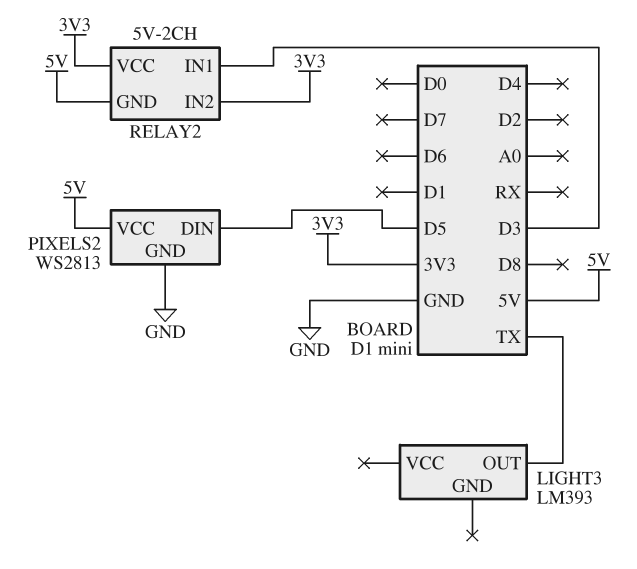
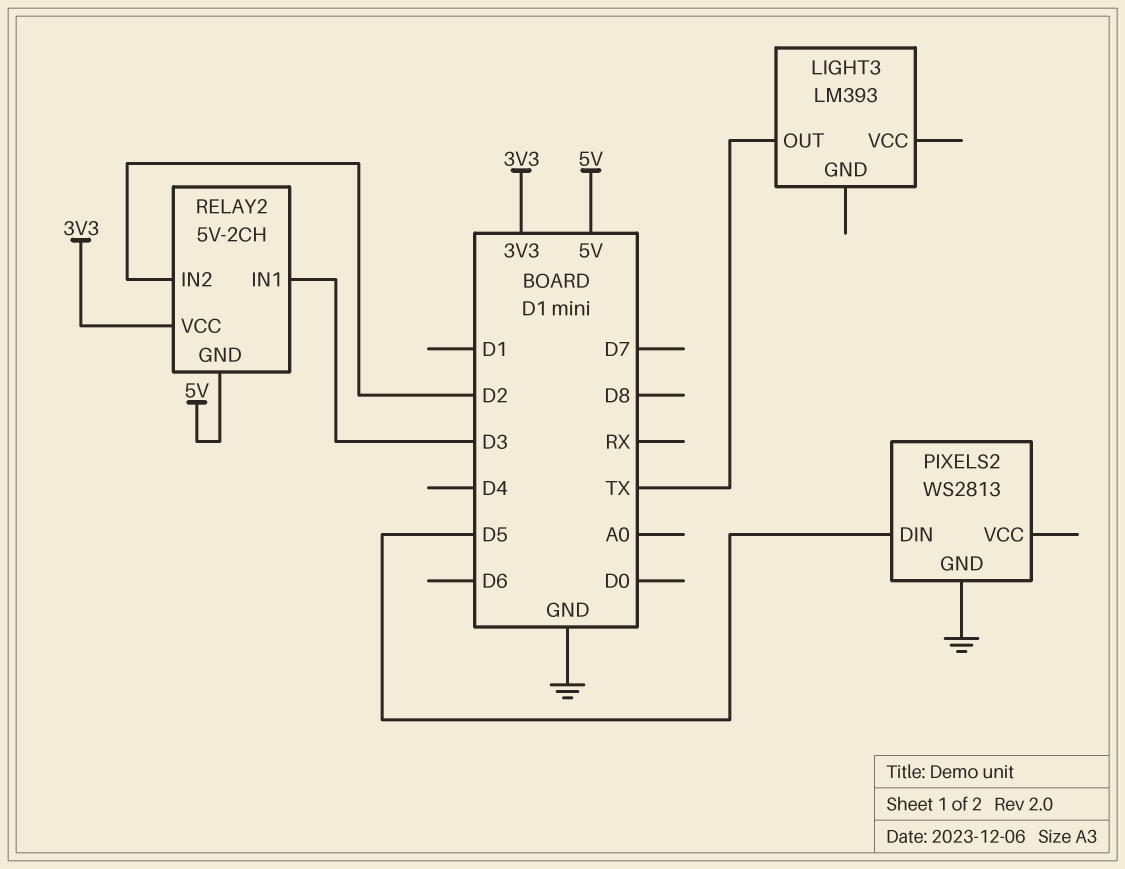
PIXELS2 pin VCC: 5V -> none
RELAY2 pin IN2: 3V3 -> D2

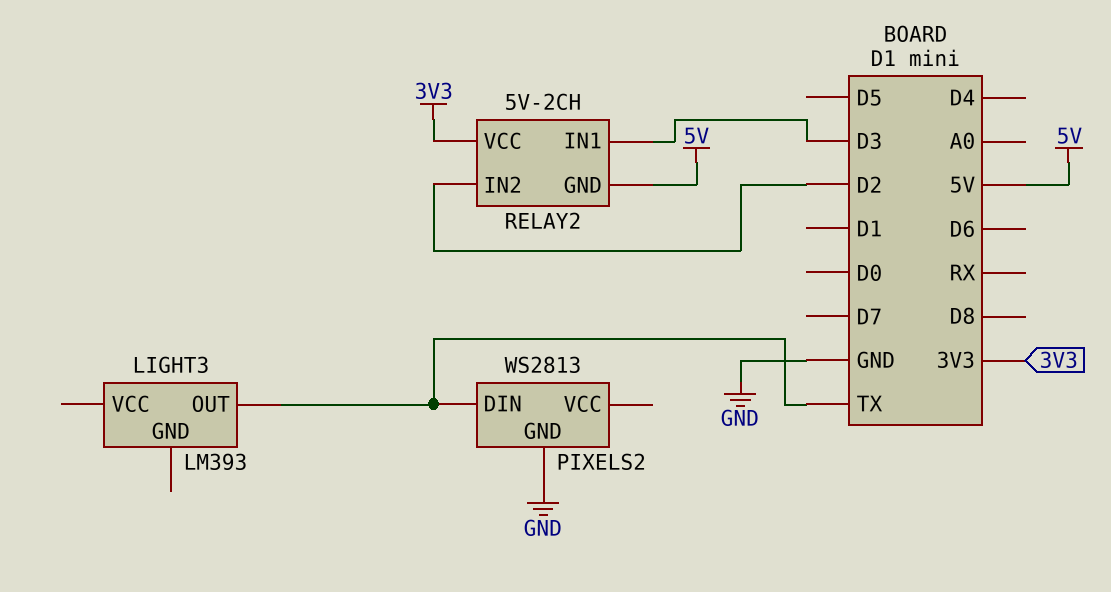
PIXELS2 pin DIN: D5 -> TX

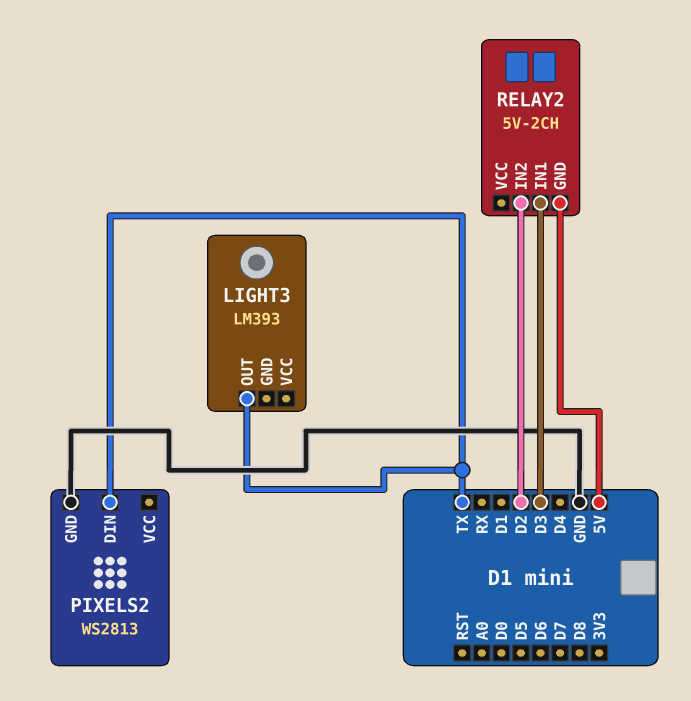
RELAY2 pin VCC: 3V3 -> none

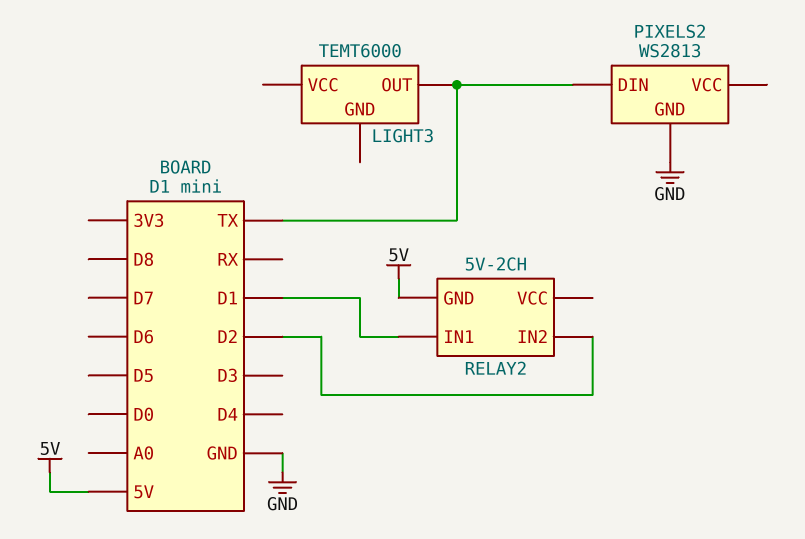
LIGHT3: LM393 -> TEMT6000
RELAY2 pin IN1: D3 -> D1

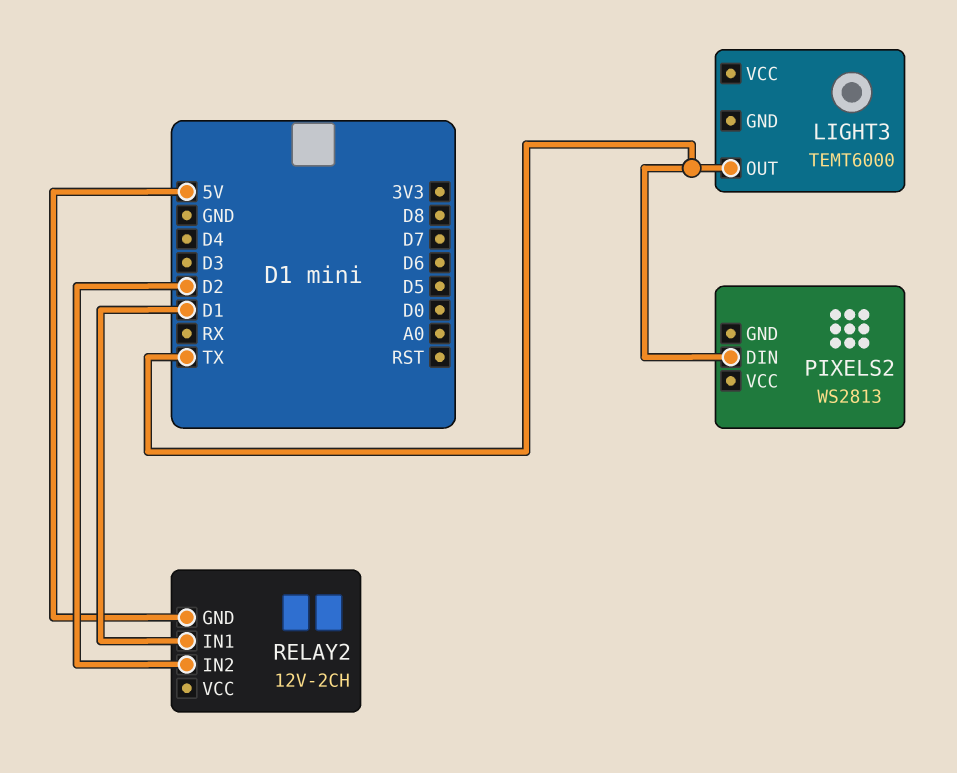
PIXELS2 pin GND: GND -> none
RELAY2: 5V-2CH -> 12V-2CH

